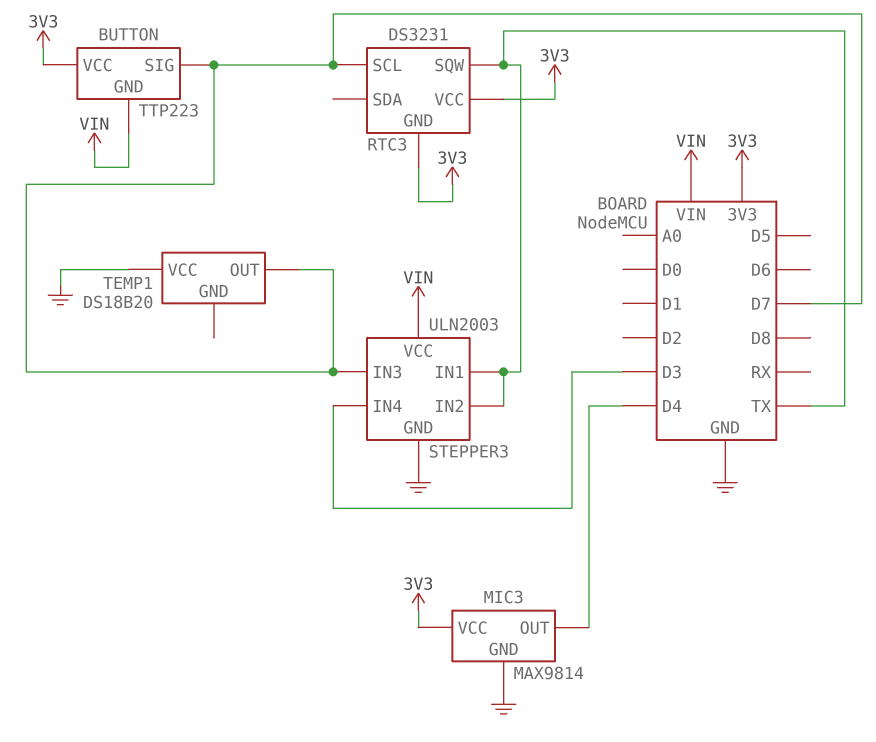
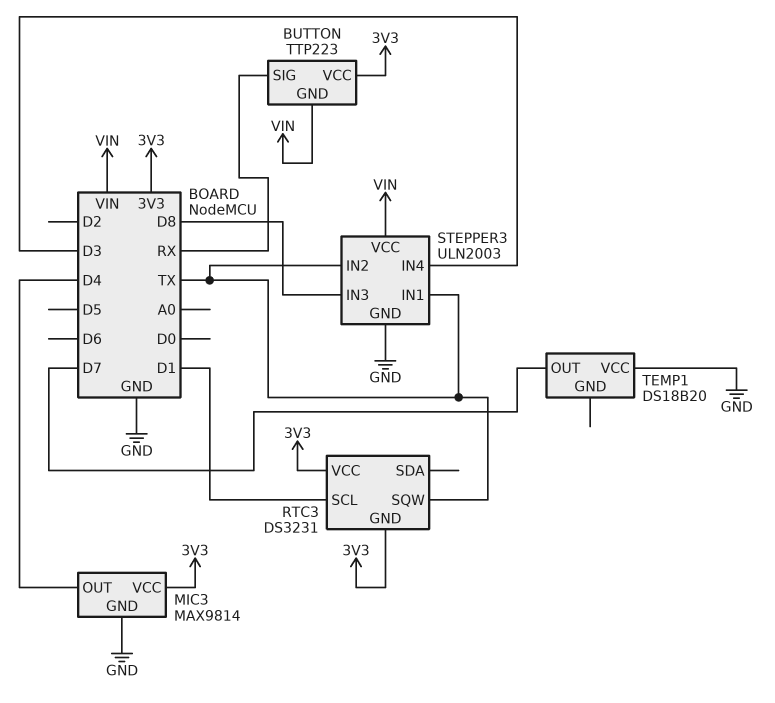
BUTTON pin SIG: D7 -> RX
RTC3 pin SCL: D7 -> D1
STEPPER3 pin IN3: D7 -> D8

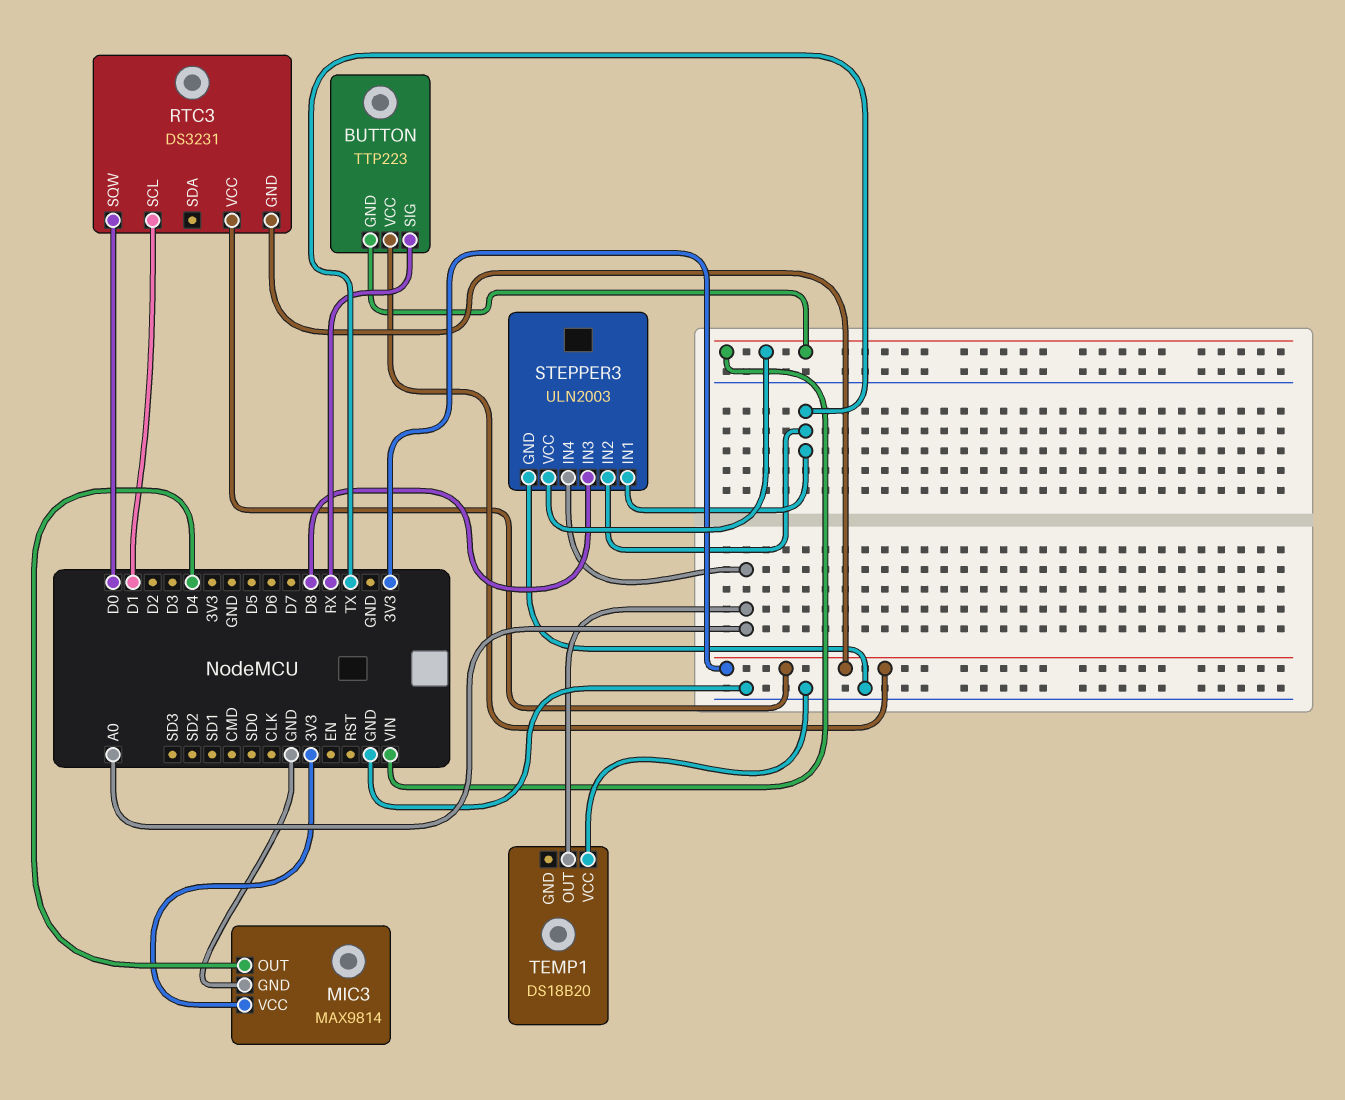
RTC3 pin SQW: TX -> D0
STEPPER3 pin IN4: D3 -> A0
TEMP1 pin OUT: D7 -> A0

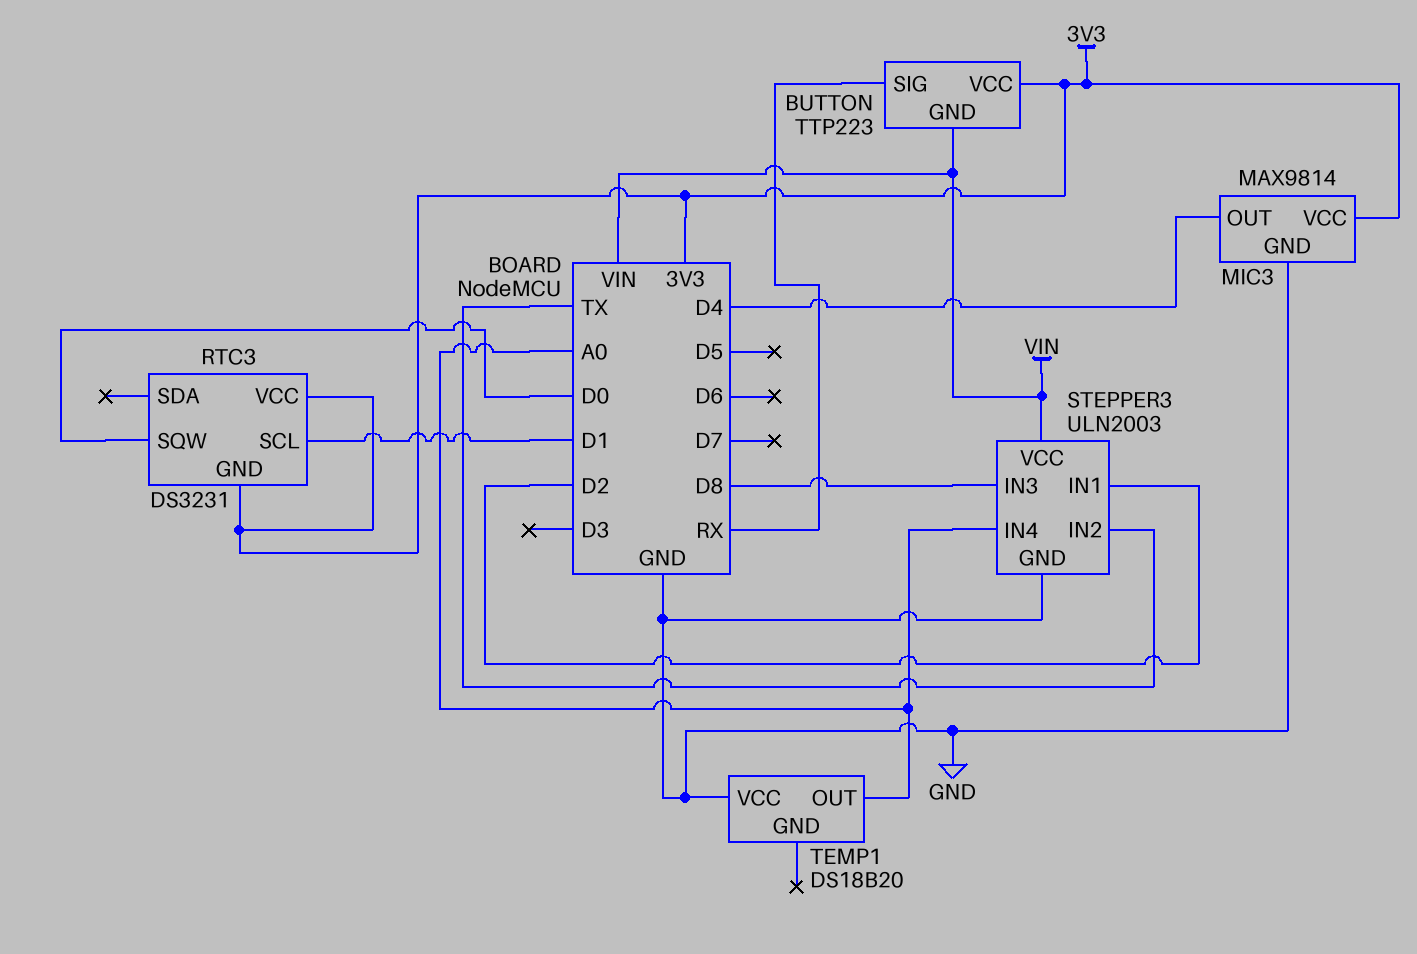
STEPPER3 pin IN1: TX -> D2

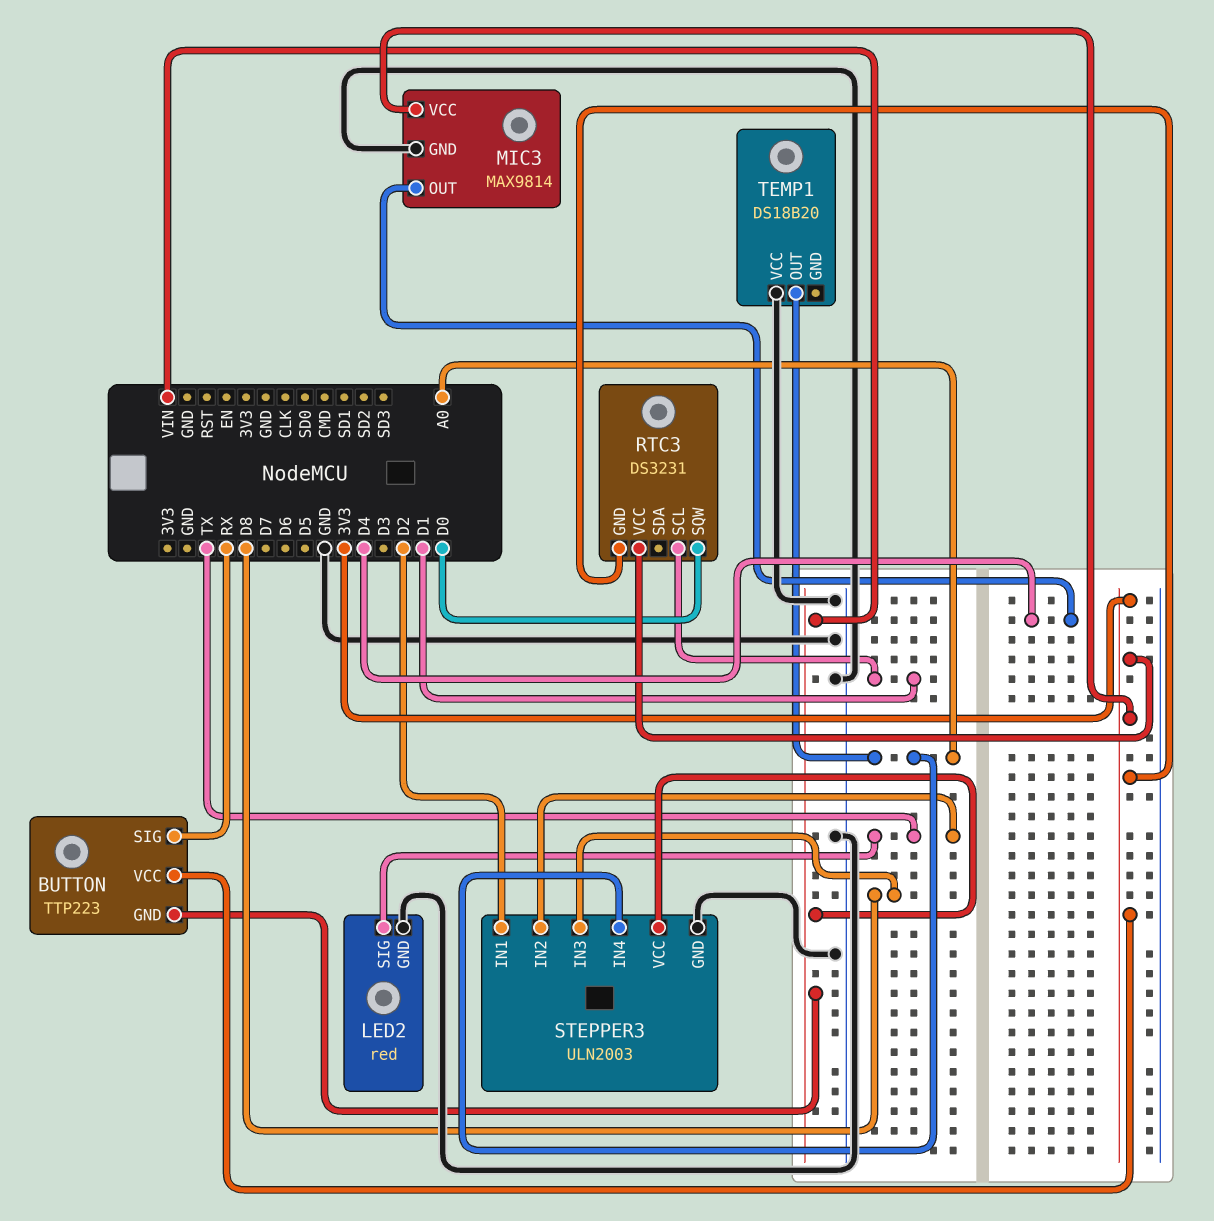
LED2: none -> red
LED2 pin GND: none -> GND
LED2 pin SIG: none -> TX

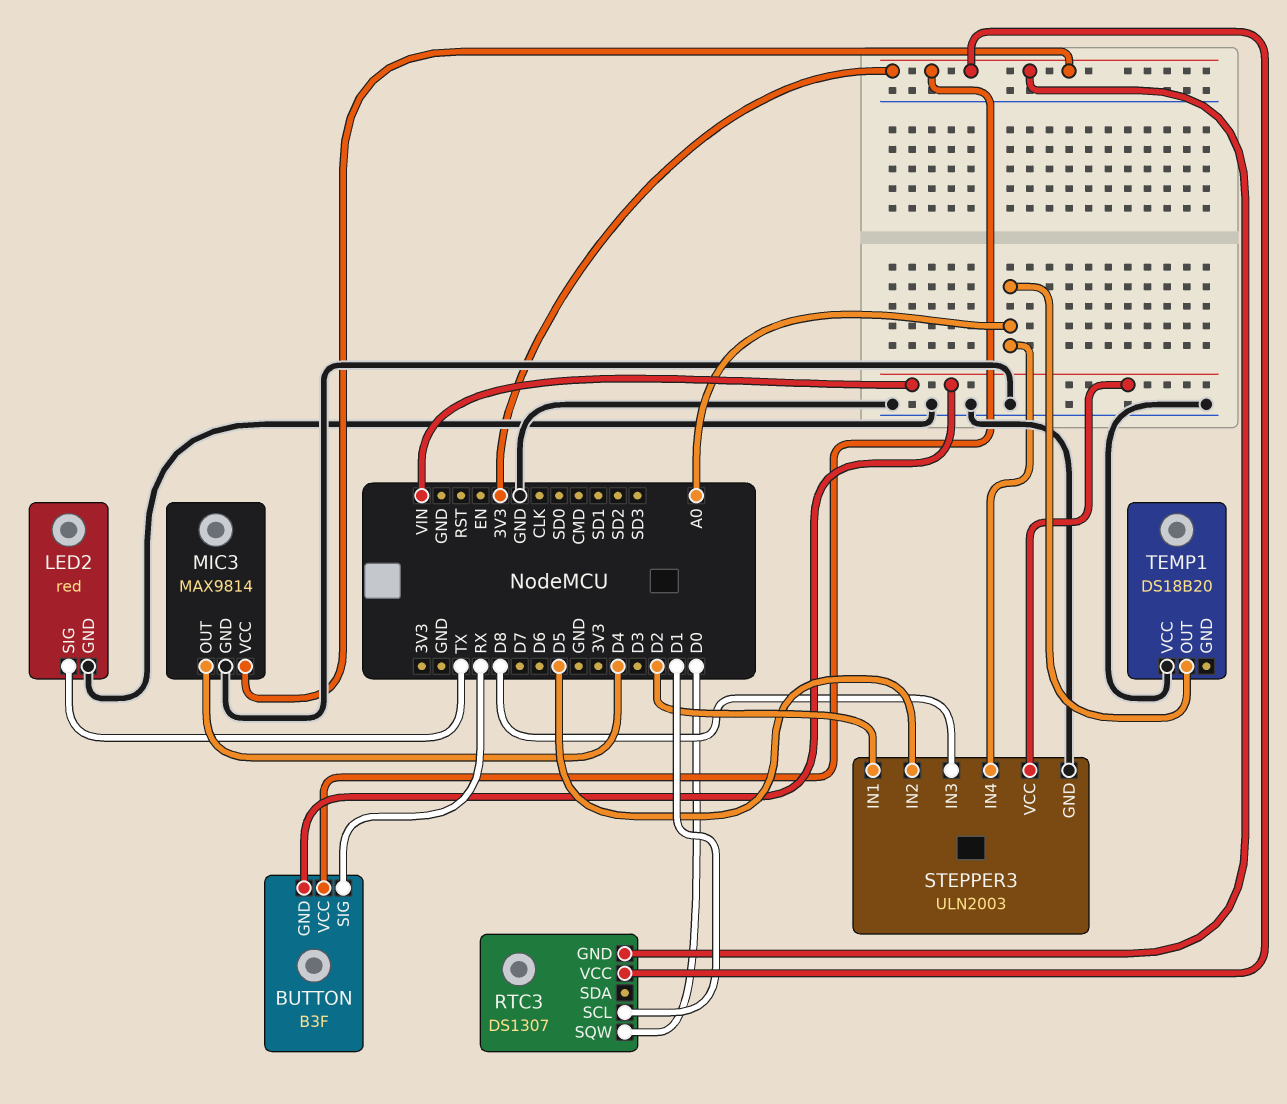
BUTTON: TTP223 -> B3F
RTC3: DS3231 -> DS1307
STEPPER3 pin IN2: TX -> D5

